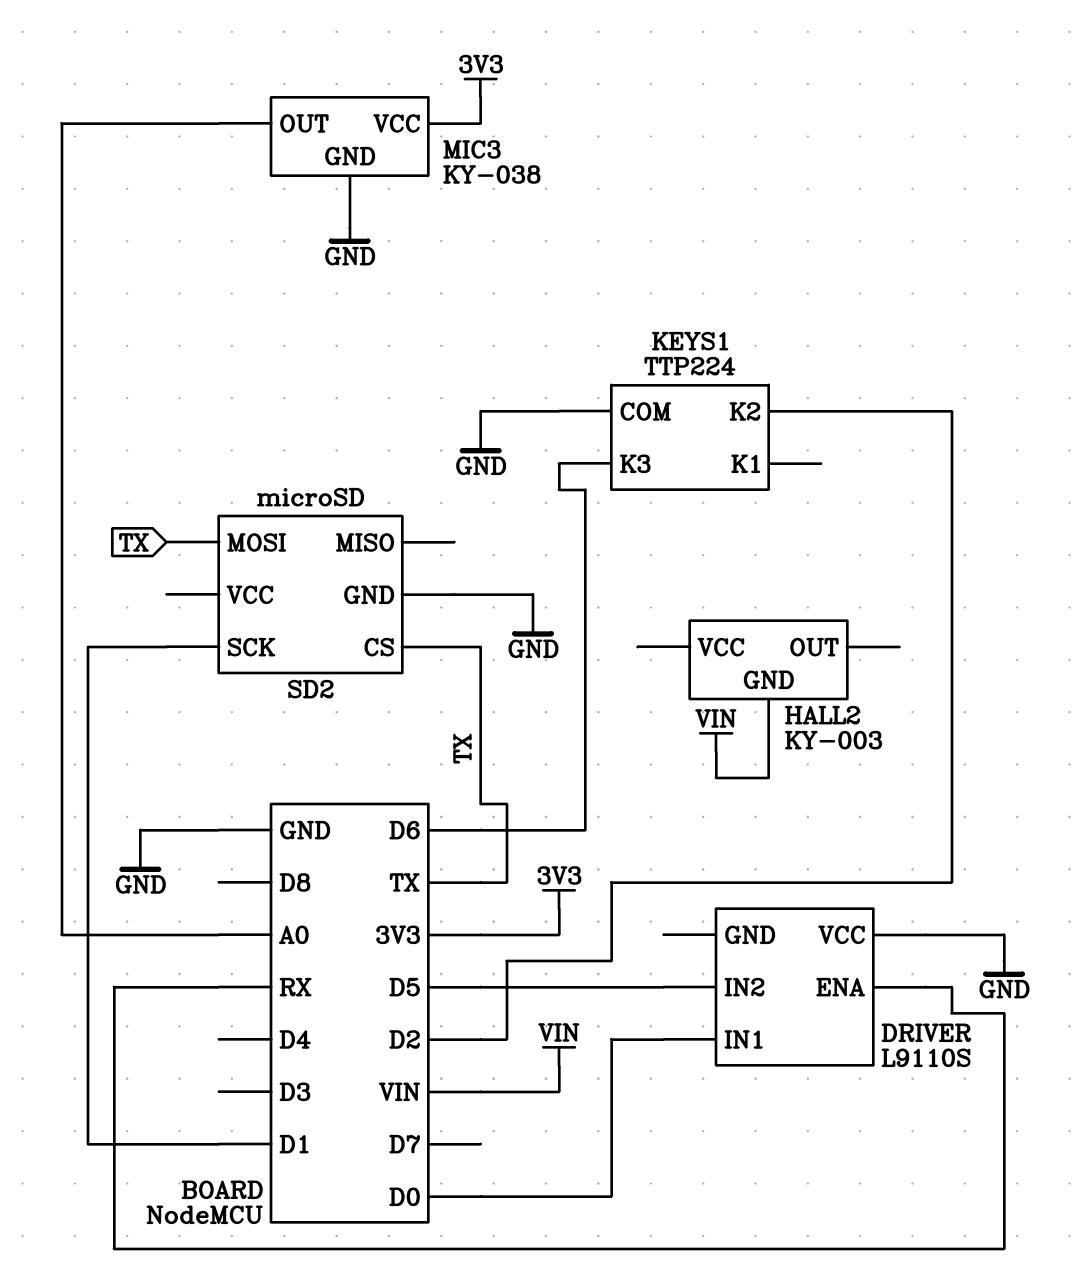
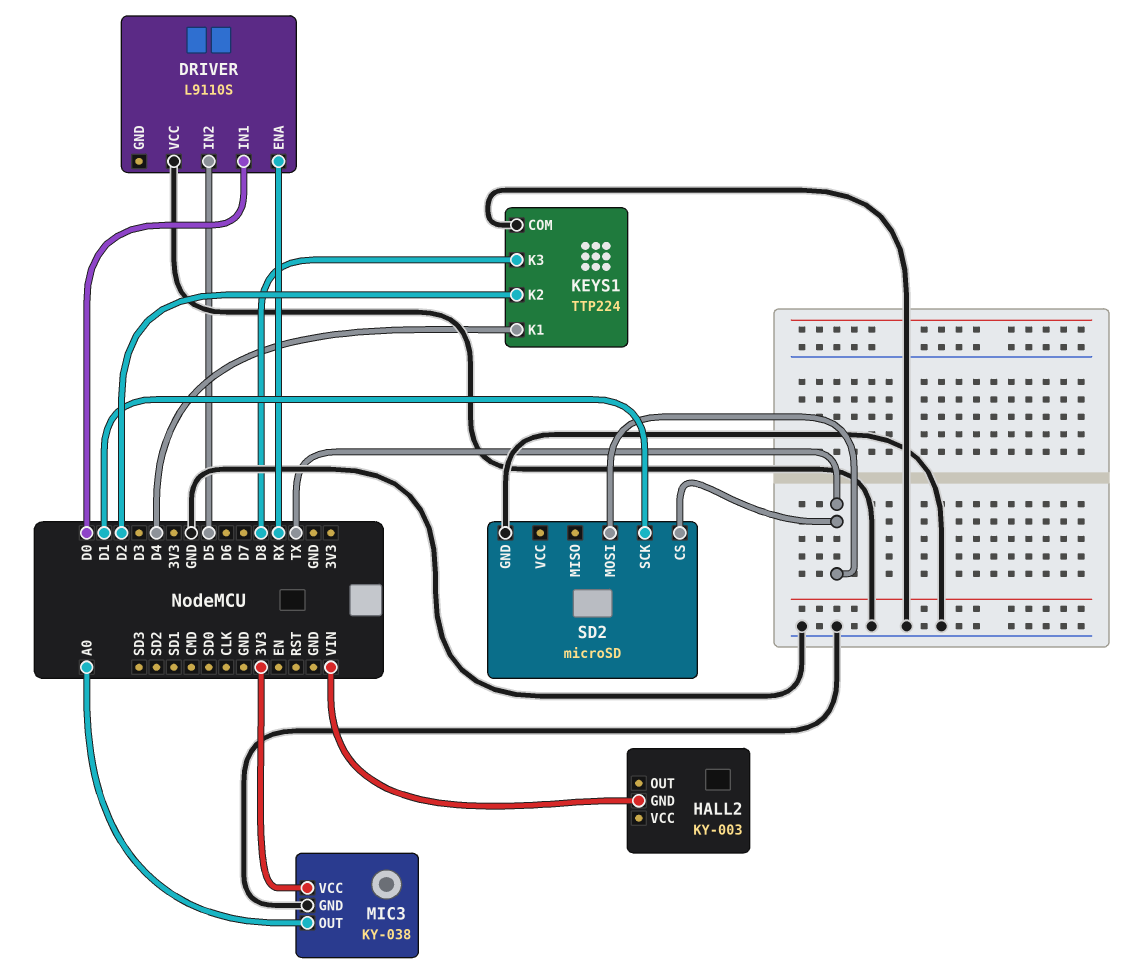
KEYS1 pin K1: none -> D4
KEYS1 pin K3: D6 -> D8

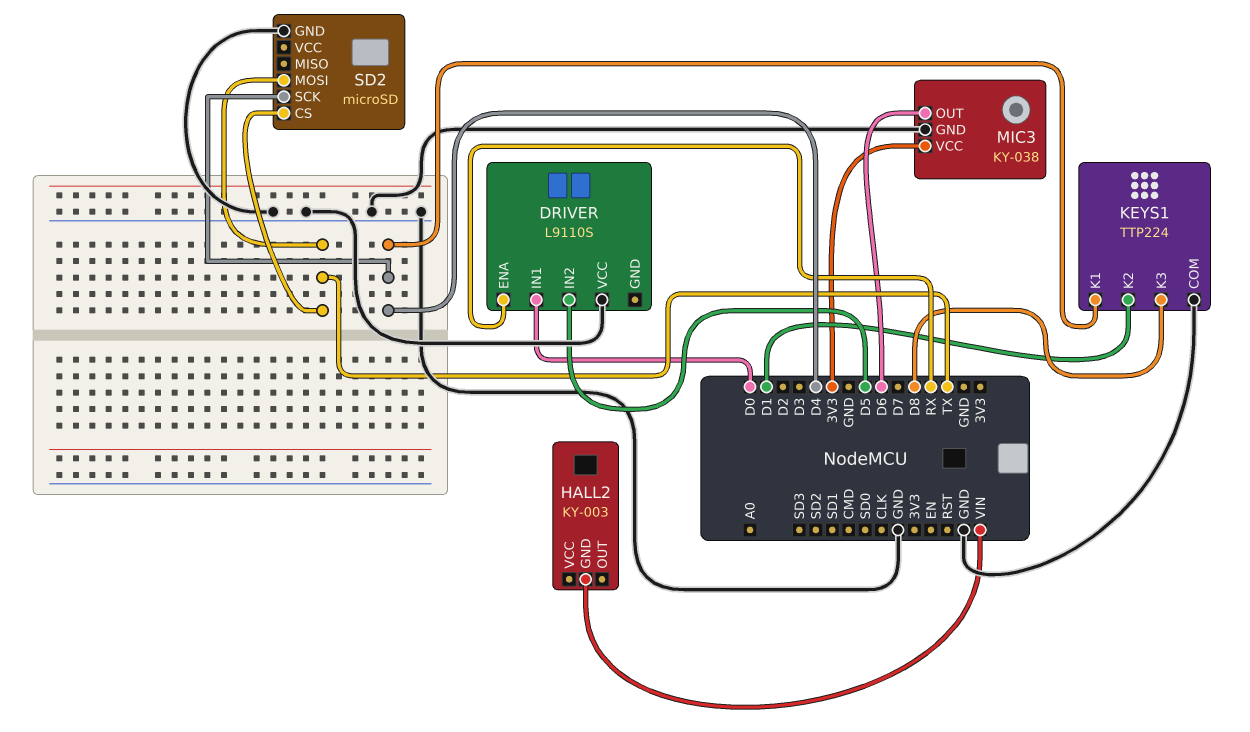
KEYS1 pin K2: D2 -> D1
MIC3 pin OUT: A0 -> D6
SD2 pin SCK: D1 -> D4

